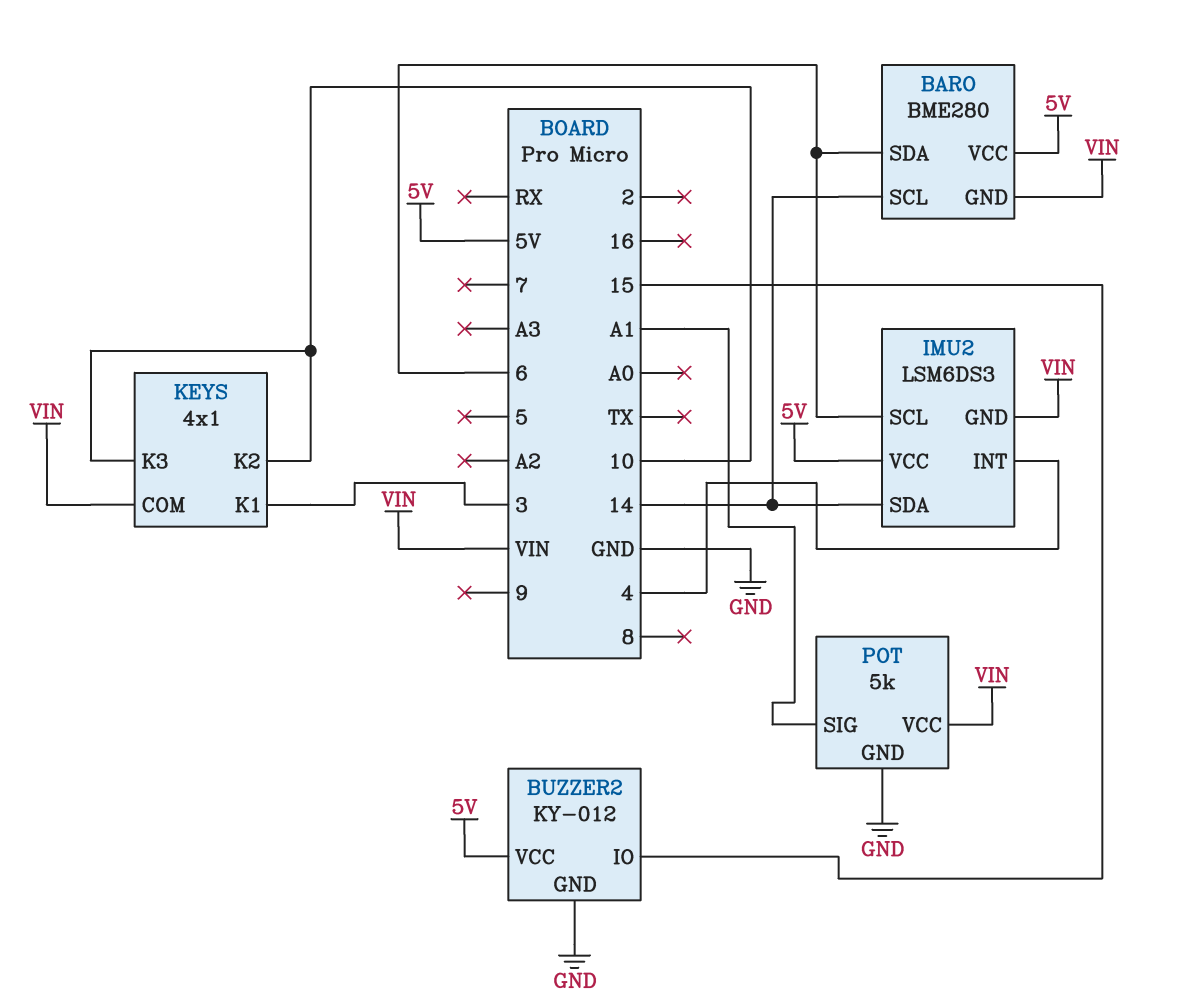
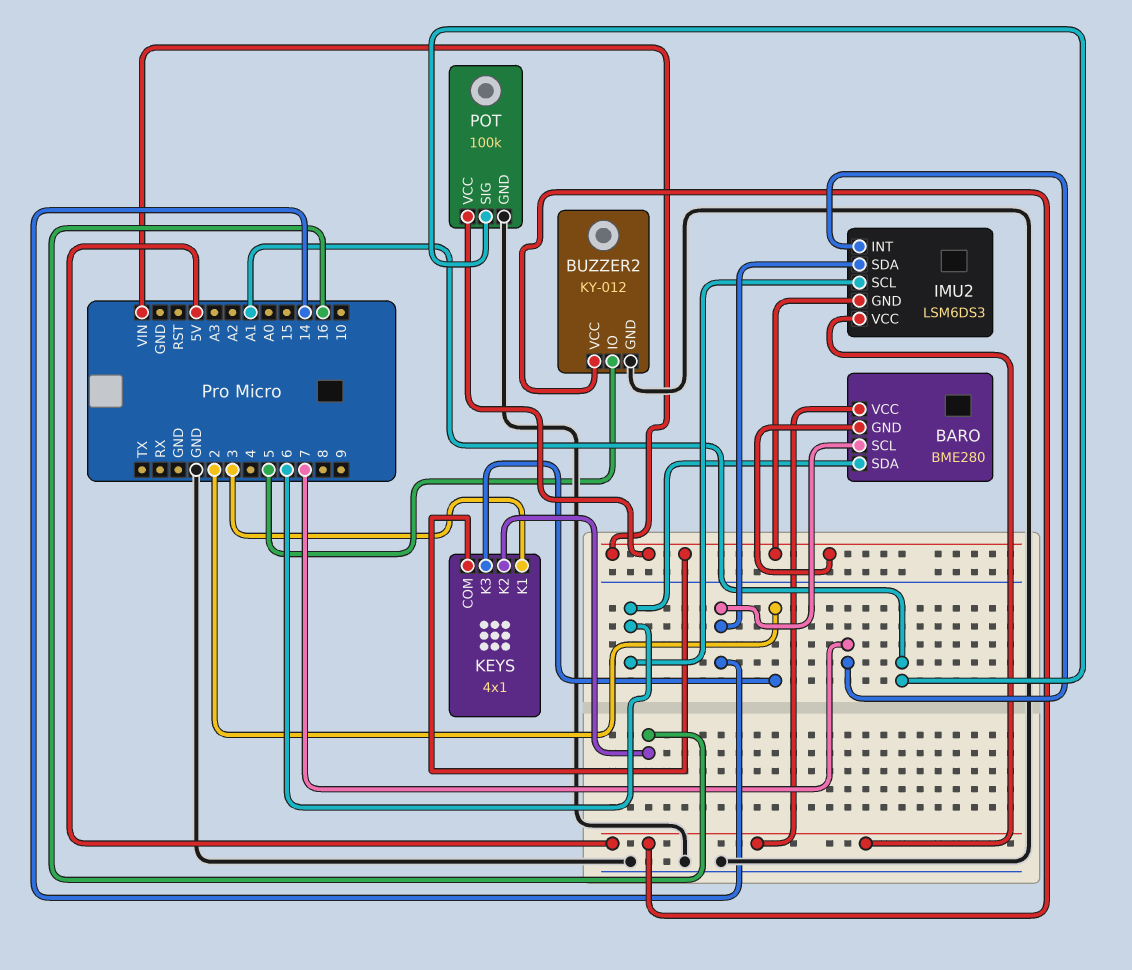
BUZZER2 pin IO: 15 -> 5
IMU2 pin INT: 4 -> 7
KEYS pin K2: 10 -> 16
KEYS pin K3: 10 -> 2
POT: 5k -> 100k

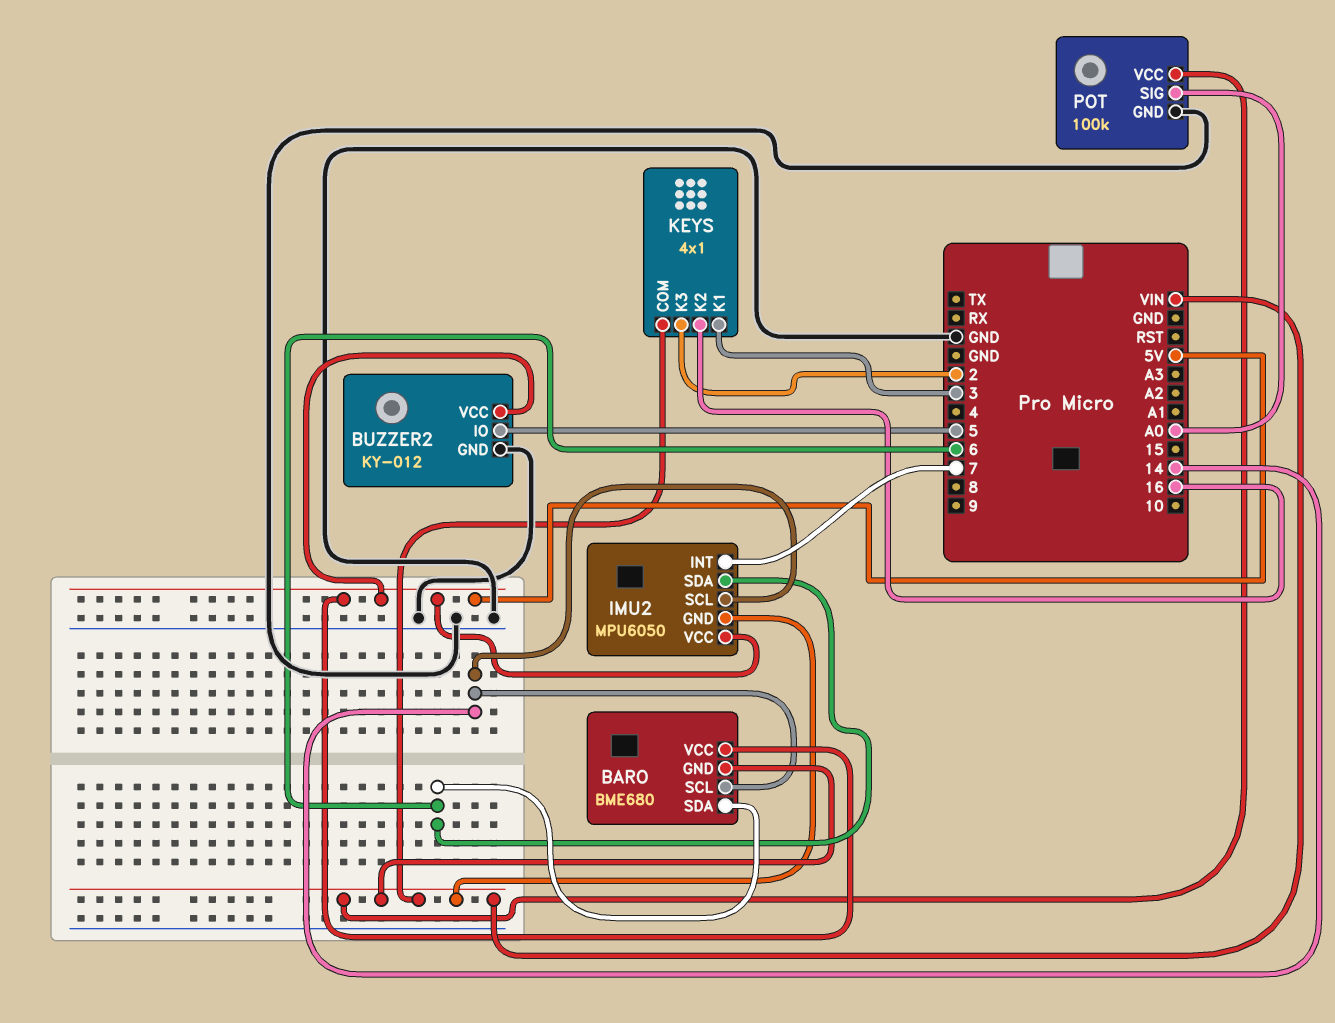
BARO: BME280 -> BME680
IMU2: LSM6DS3 -> MPU6050
IMU2 pin SCL: 6 -> 14
IMU2 pin SDA: 14 -> 6
POT pin SIG: A1 -> A0

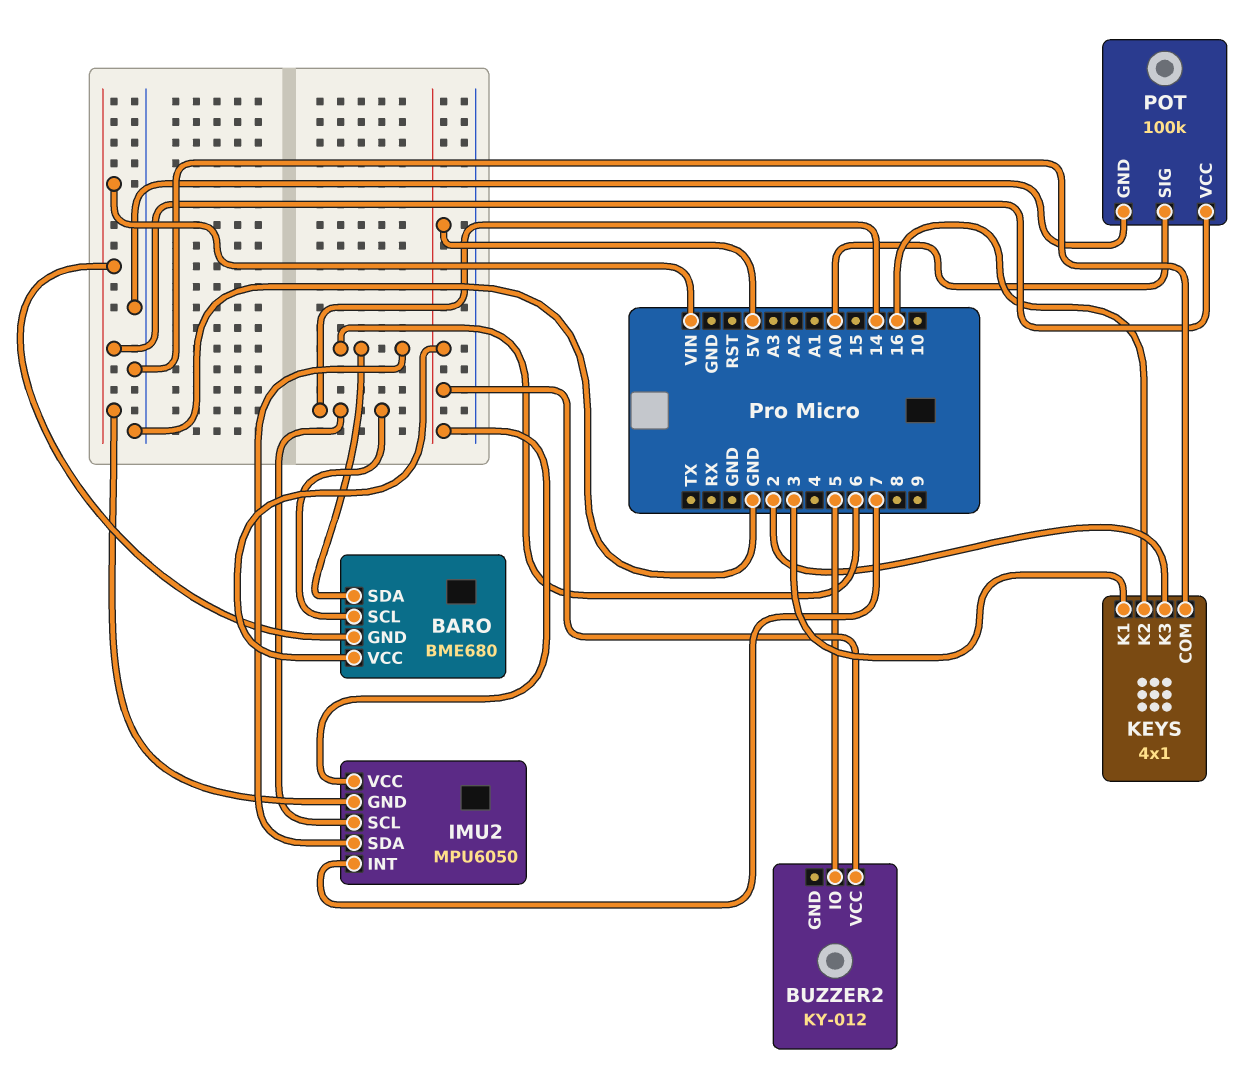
BUZZER2 pin GND: GND -> none
KEYS pin COM: VIN -> GND

